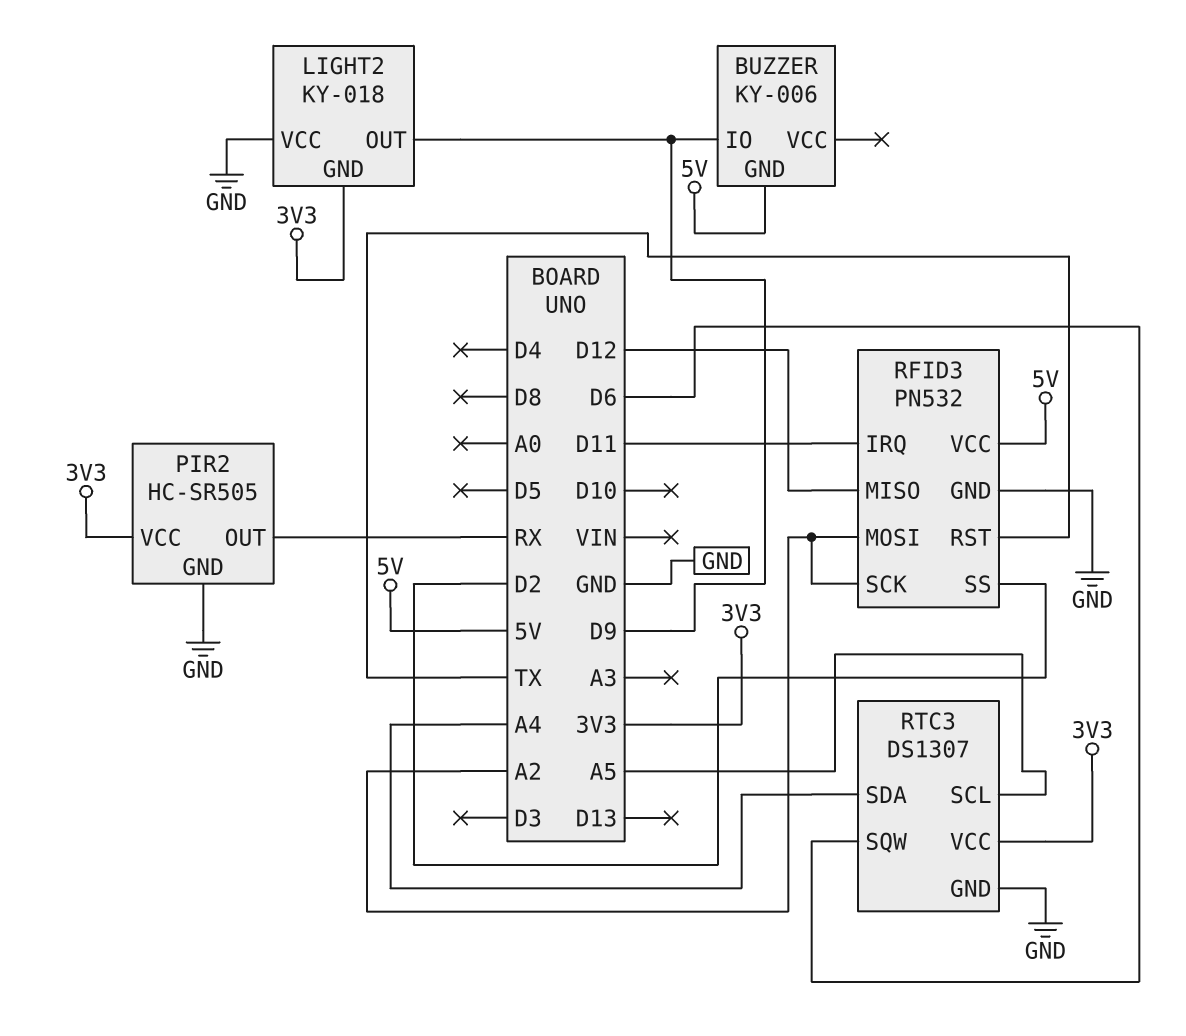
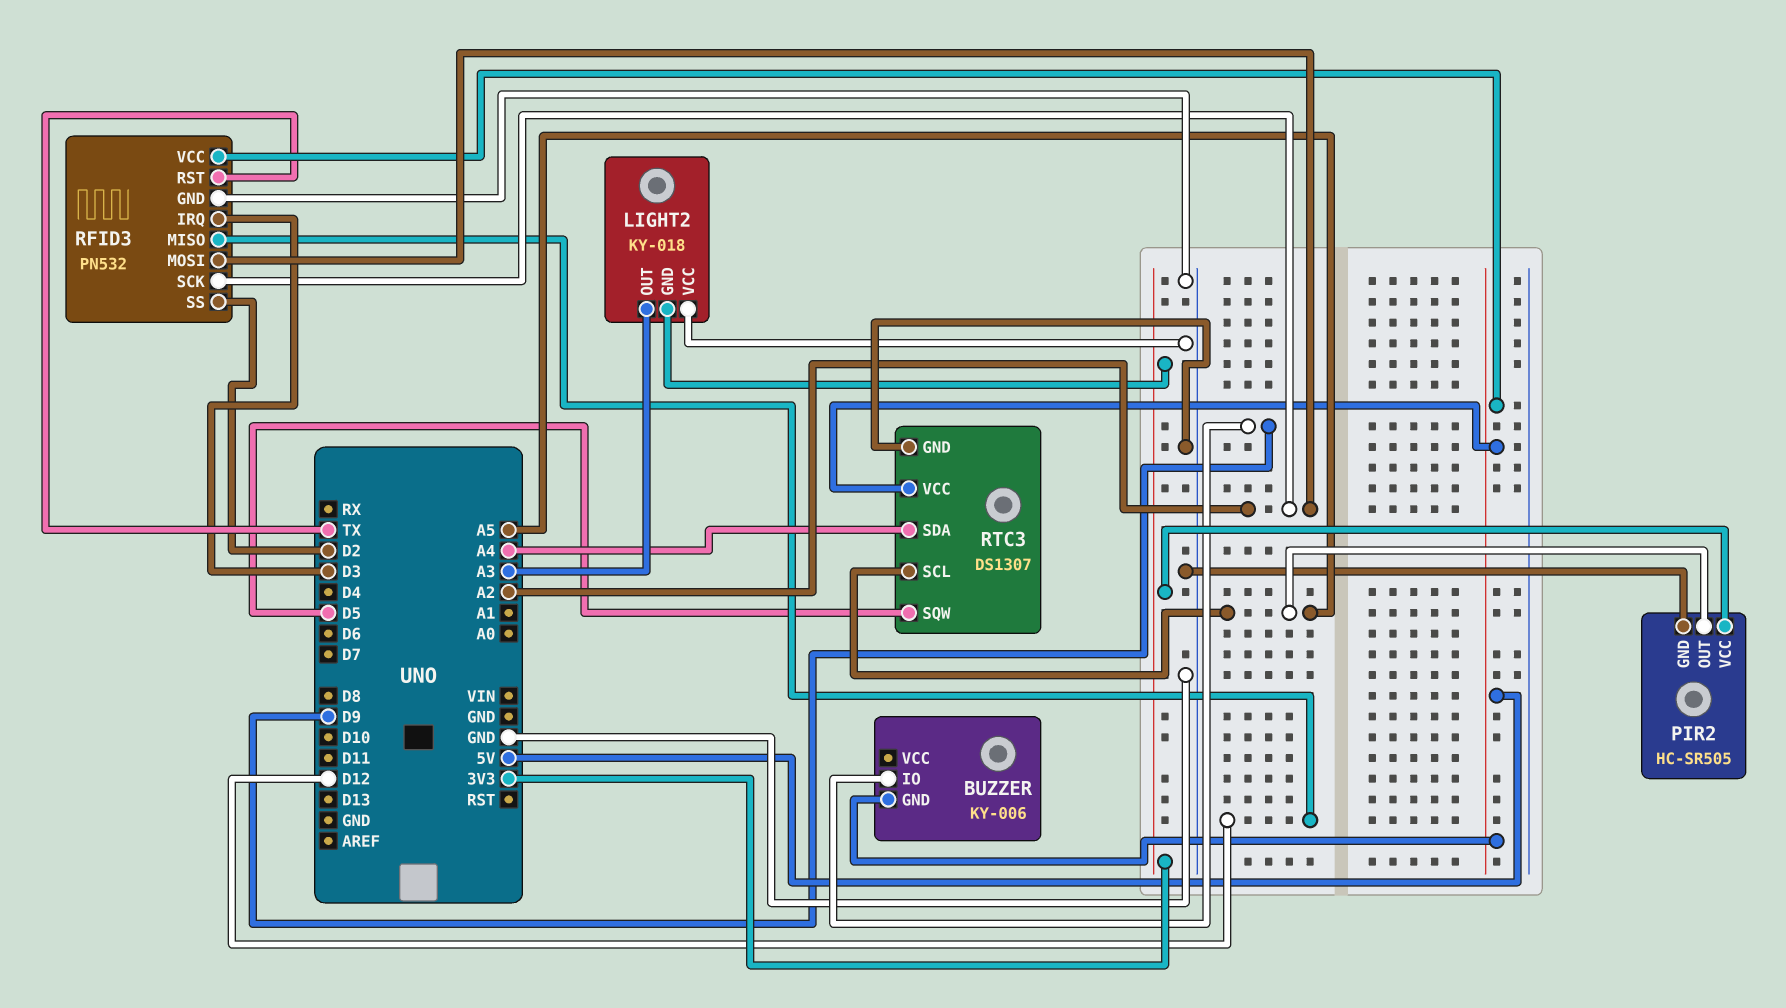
LIGHT2 pin OUT: D9 -> A3
PIR2 pin OUT: RX -> A5
RFID3 pin IRQ: D11 -> D3
RTC3 pin SQW: D6 -> D5
RTC3 pin VCC: 3V3 -> 5V

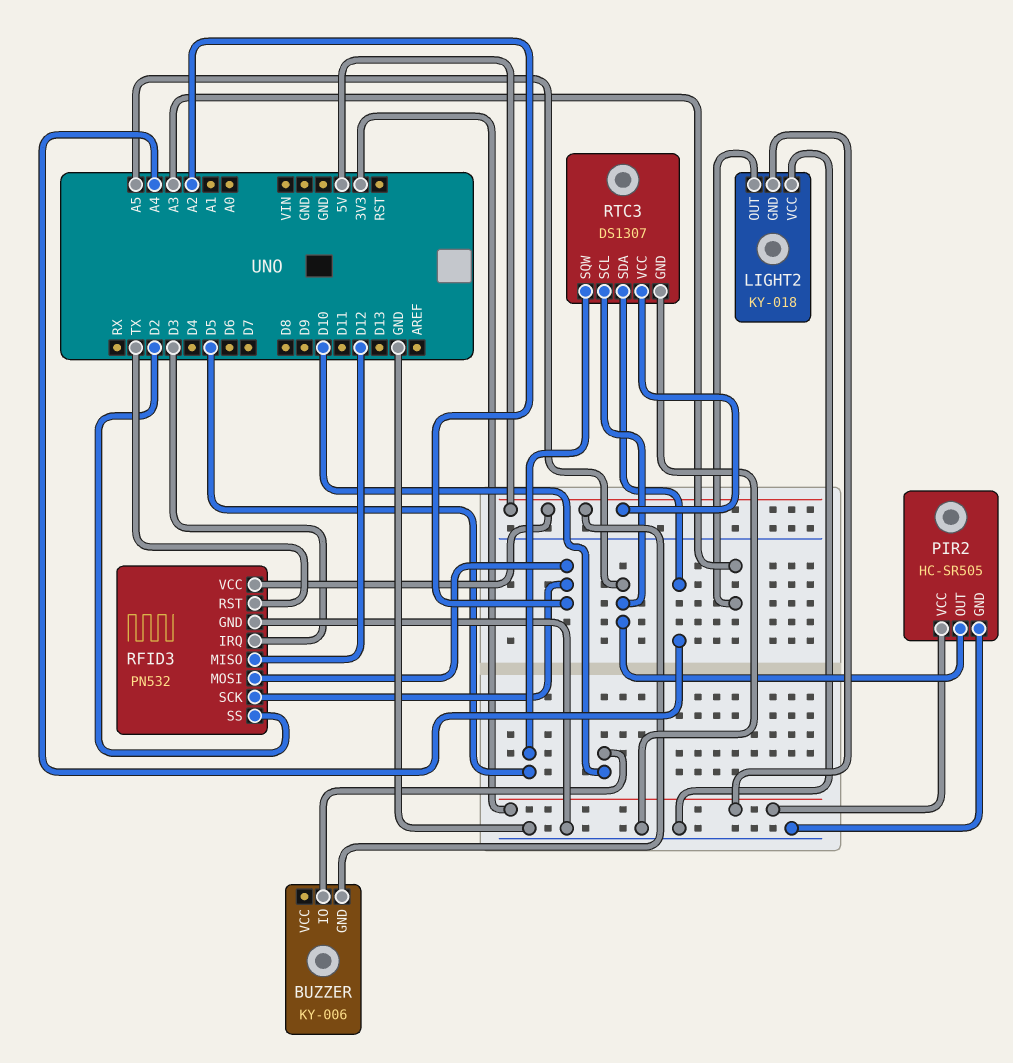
BUZZER pin IO: D9 -> D10

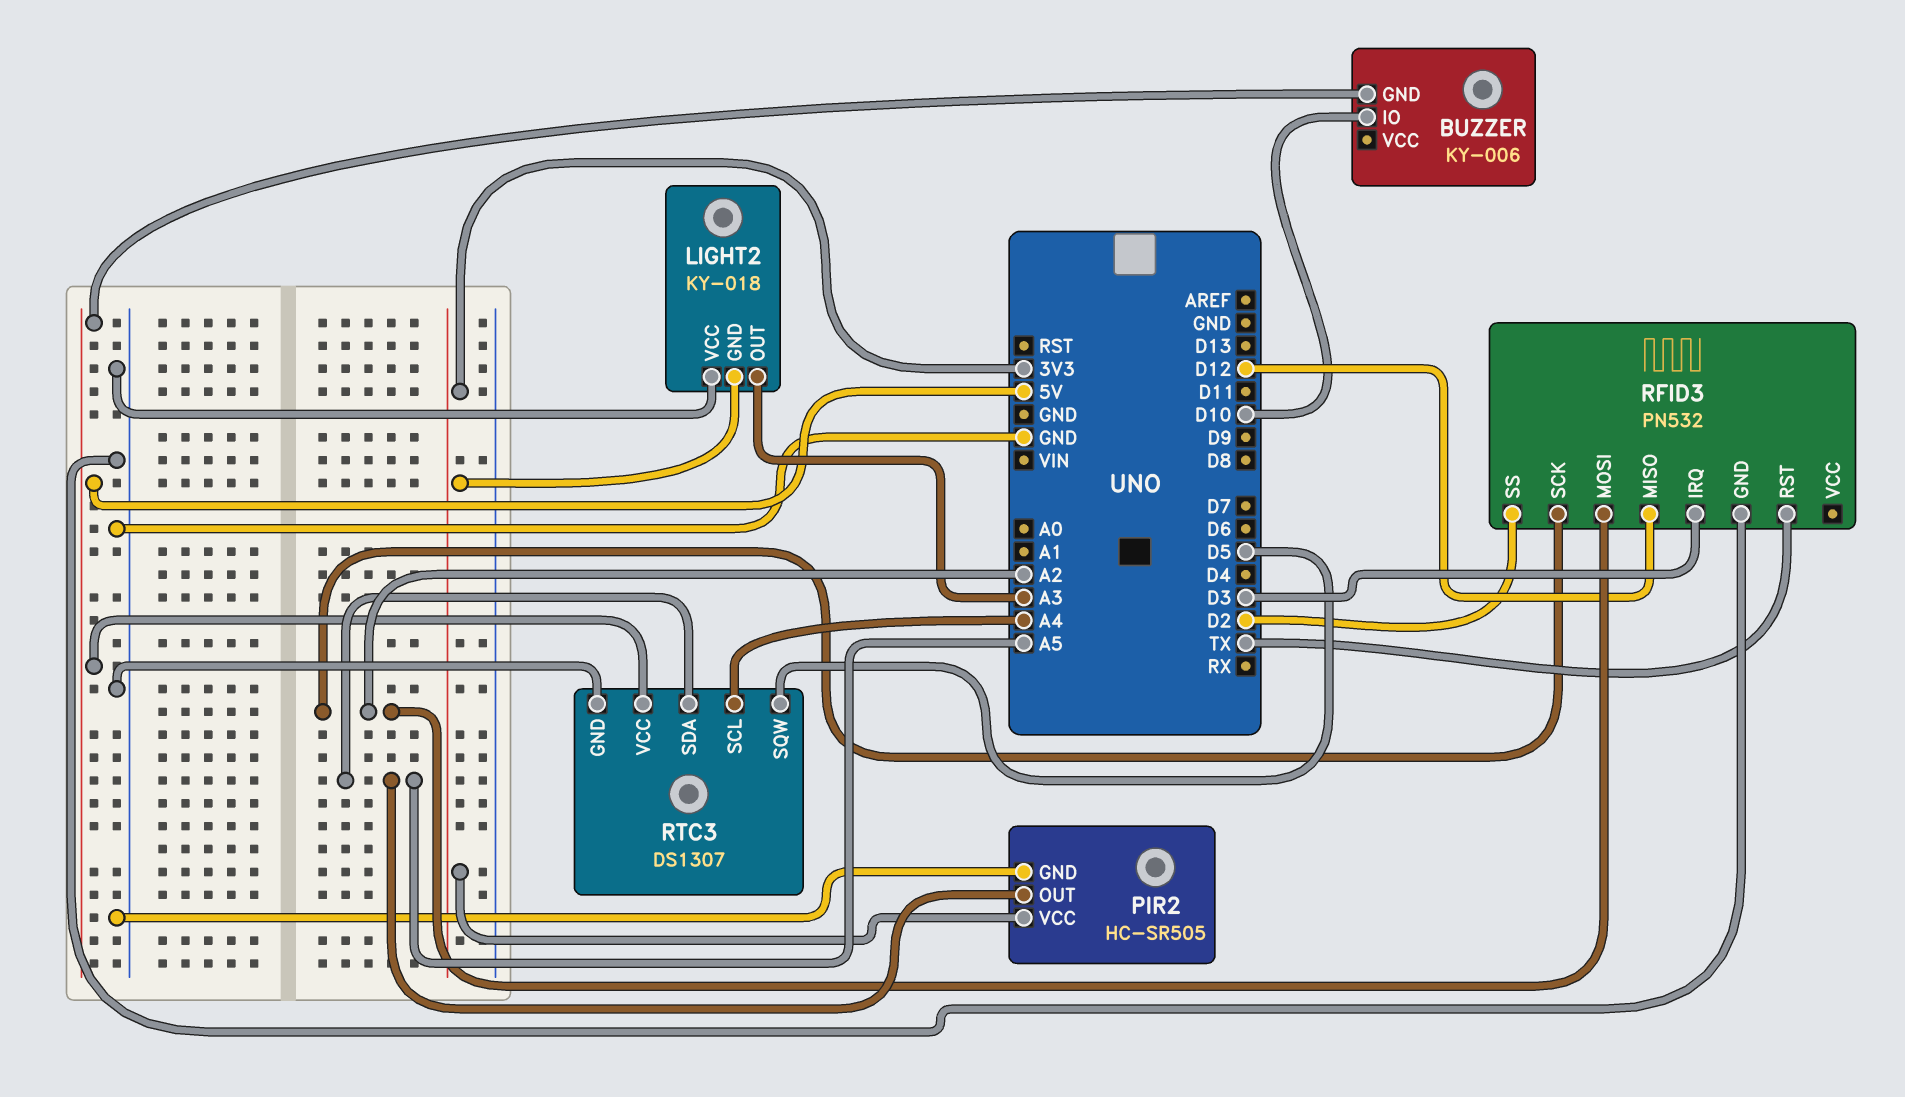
RFID3 pin VCC: 5V -> none
RTC3 pin SCL: A5 -> A4
RTC3 pin SDA: A4 -> A5

